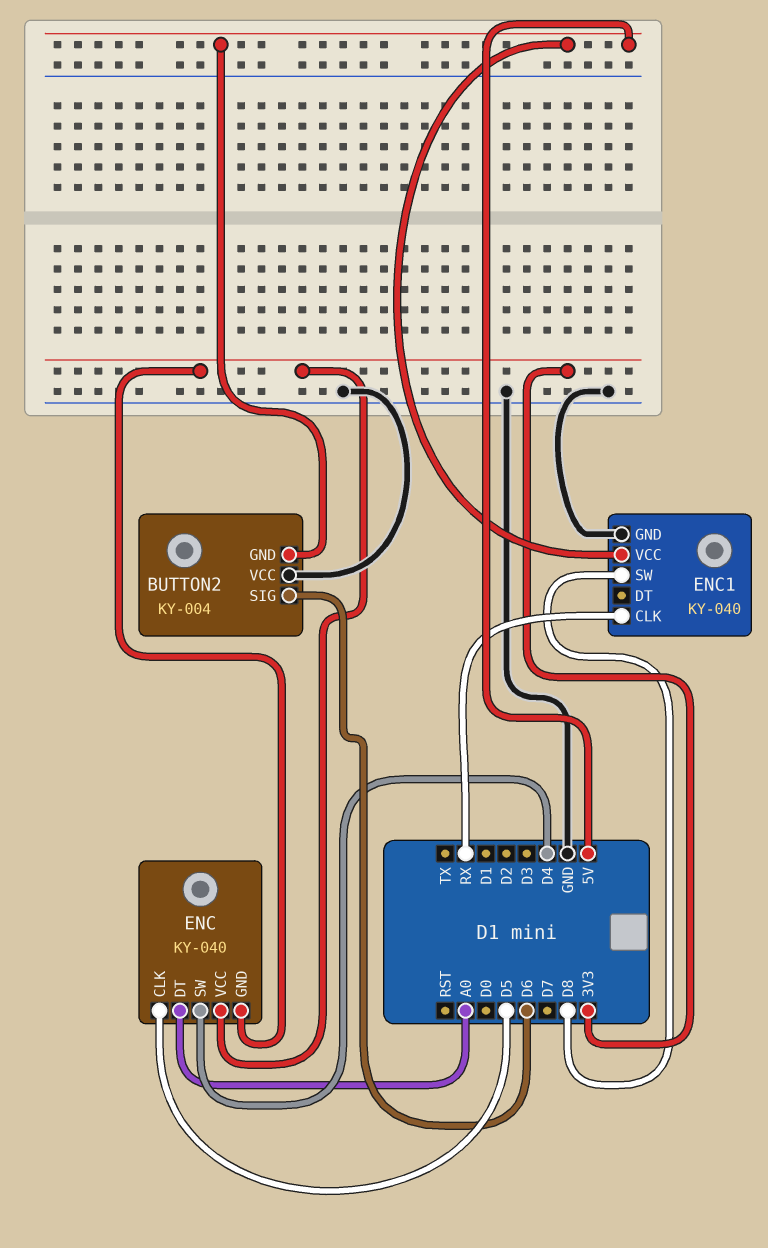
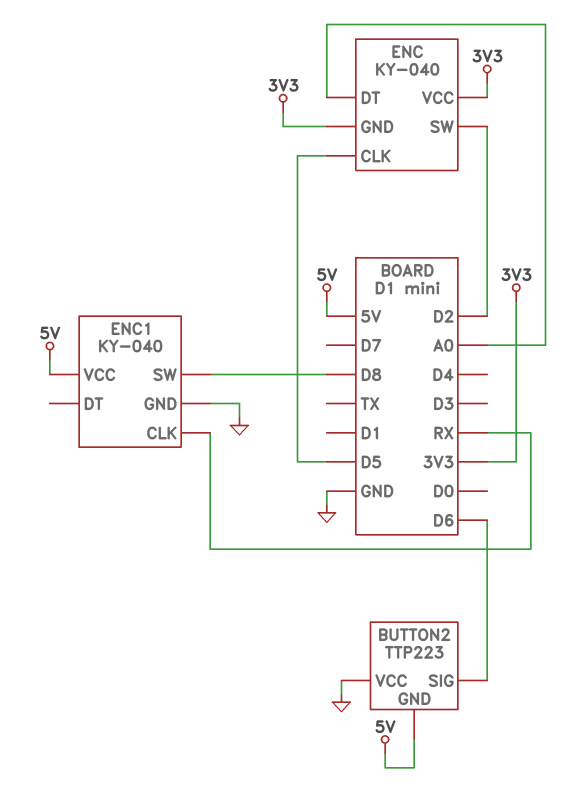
BUTTON2: KY-004 -> TTP223
ENC pin SW: D4 -> D2

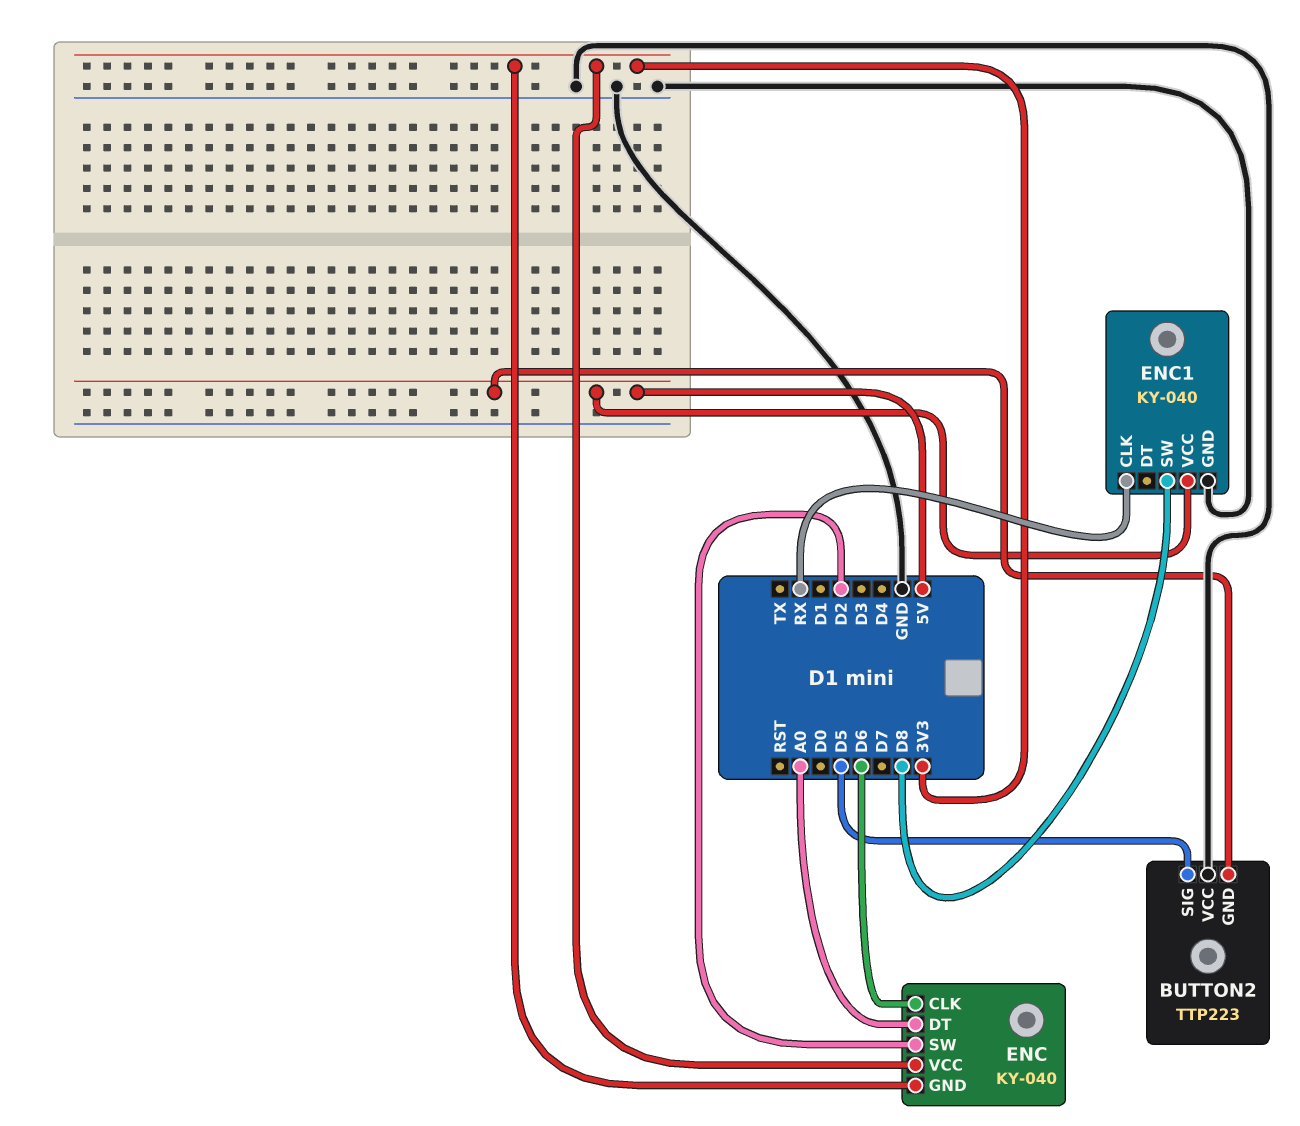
BUTTON2 pin SIG: D6 -> D5
ENC pin CLK: D5 -> D6

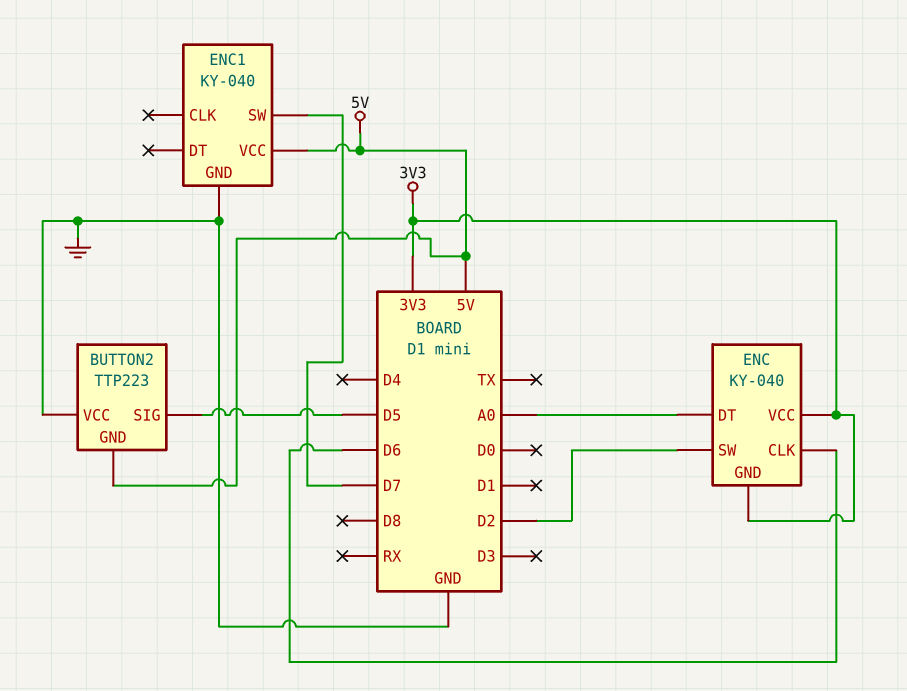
ENC1 pin CLK: RX -> none
ENC1 pin SW: D8 -> D7

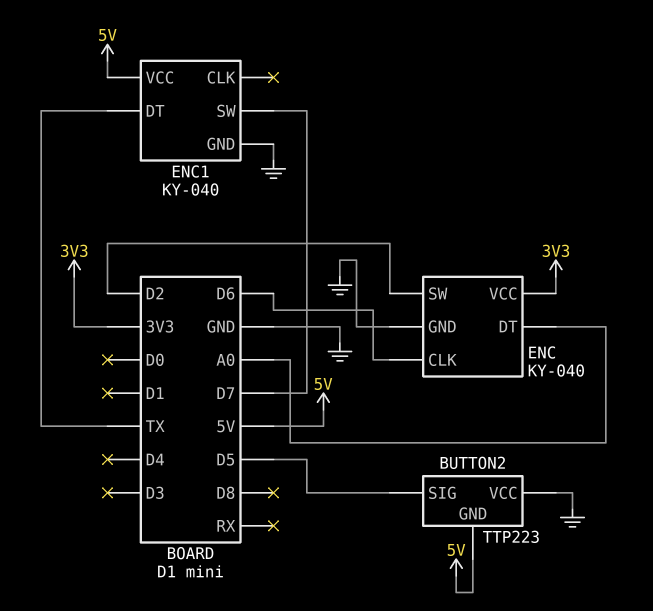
ENC pin GND: 3V3 -> GND
ENC1 pin DT: none -> TX

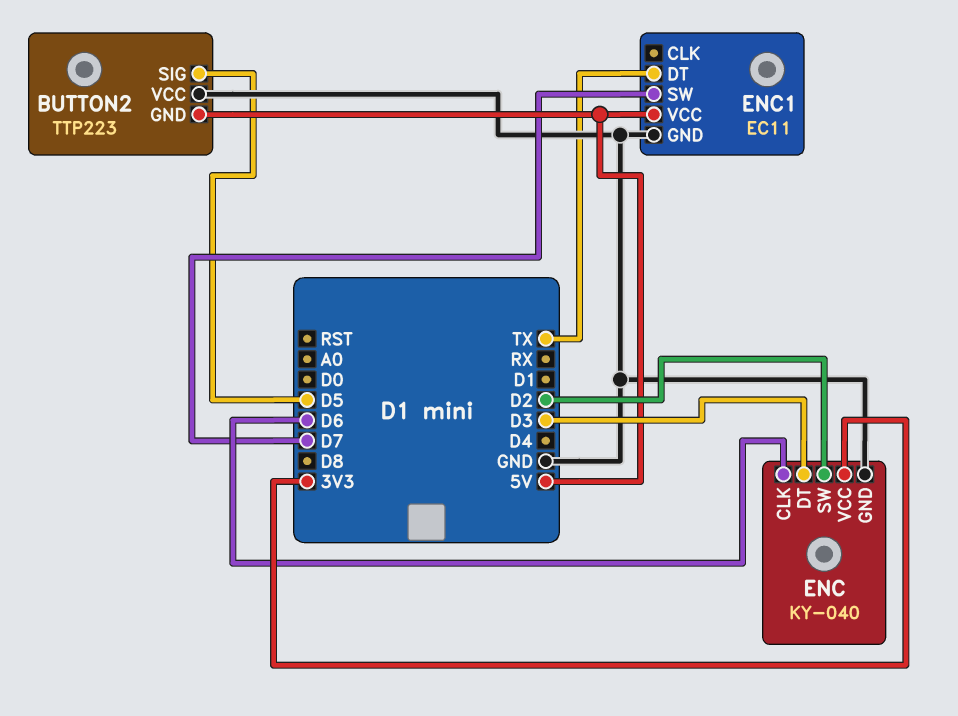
ENC pin DT: A0 -> D3
ENC1: KY-040 -> EC11

